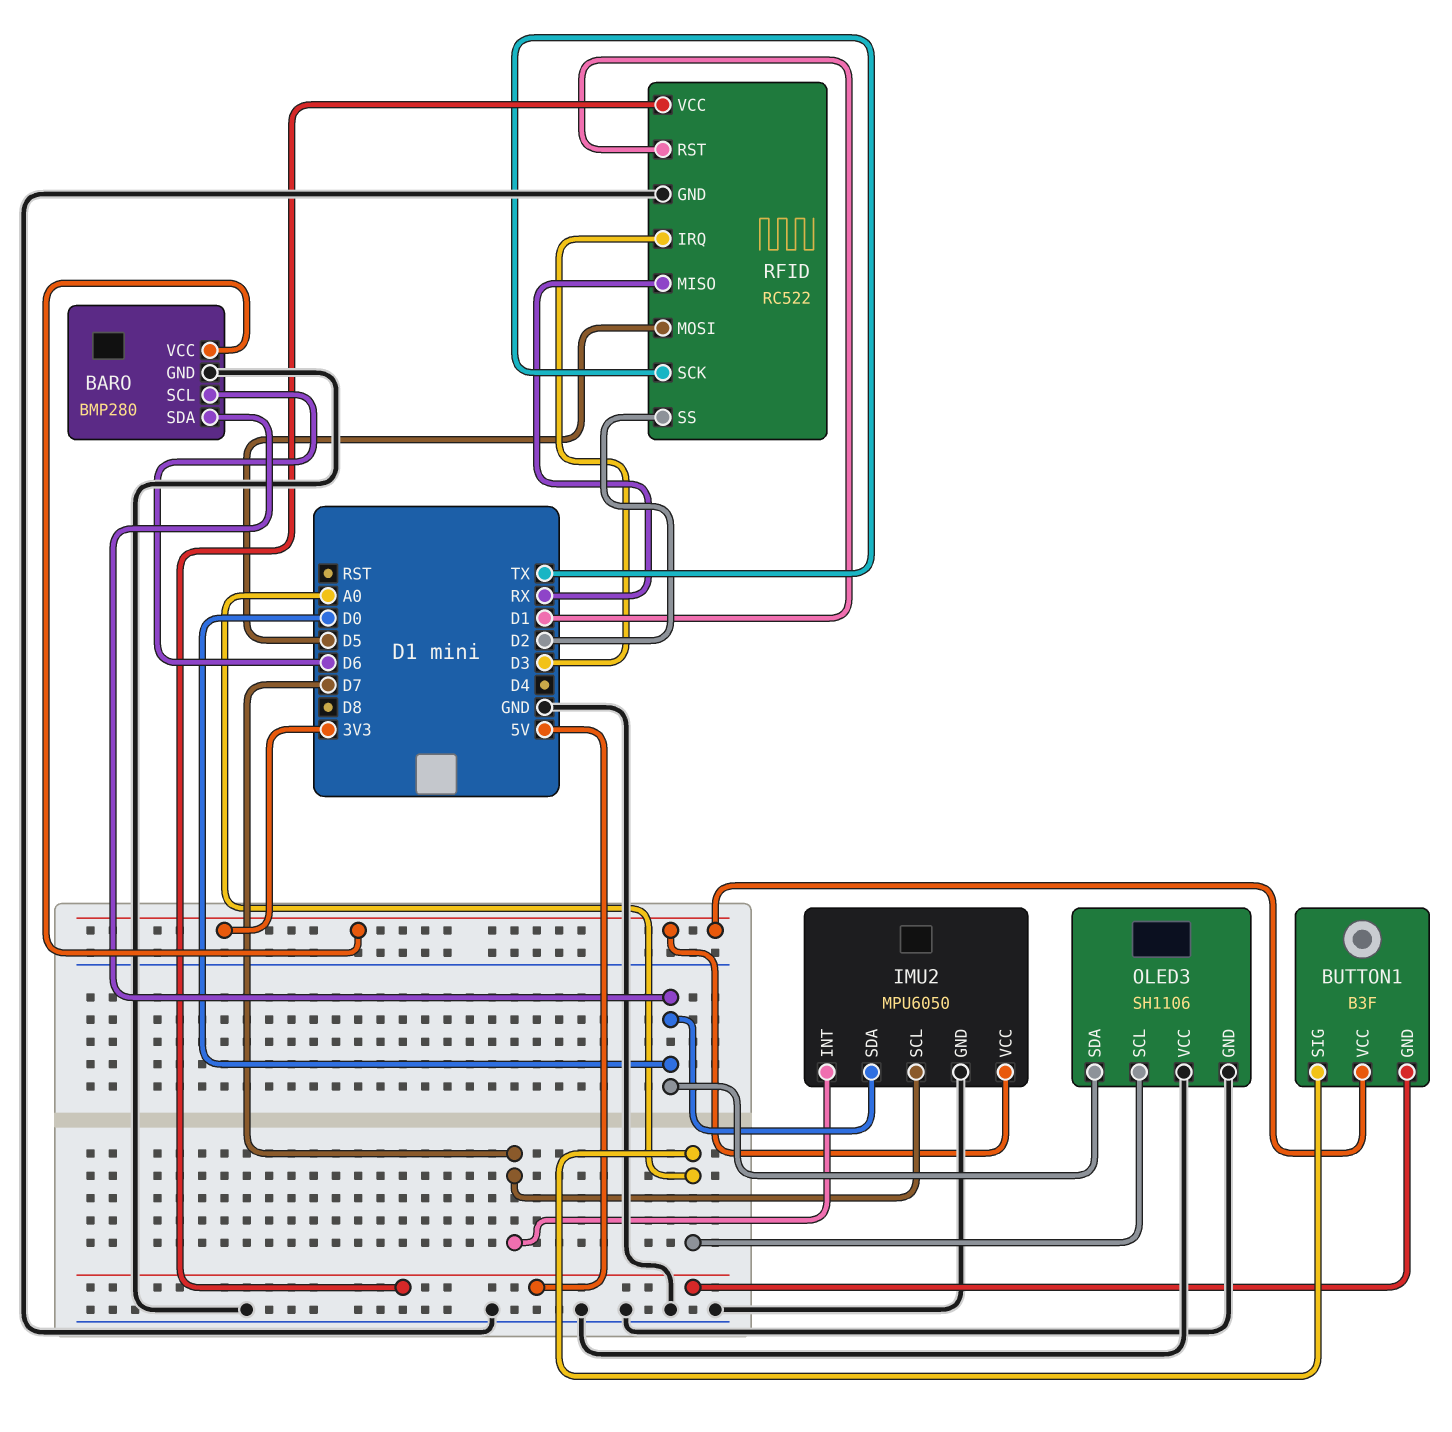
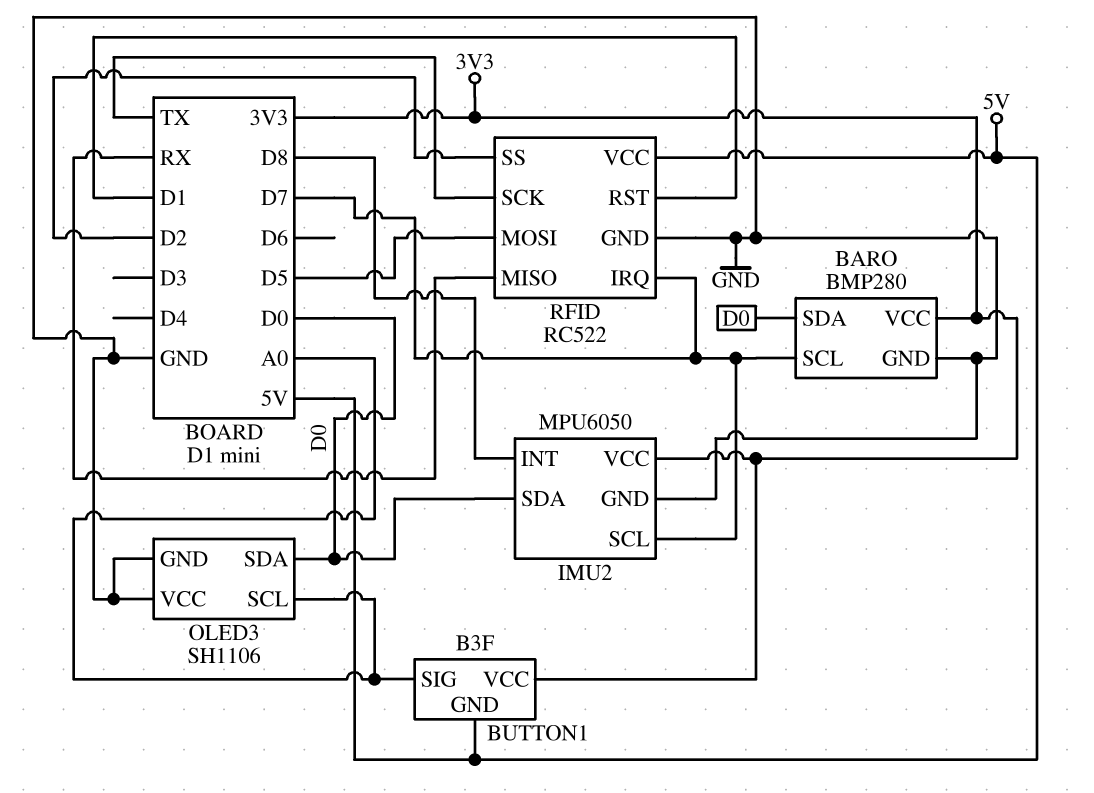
BARO pin SCL: D6 -> D7
IMU2 pin INT: D7 -> D8
RFID pin IRQ: D3 -> D7

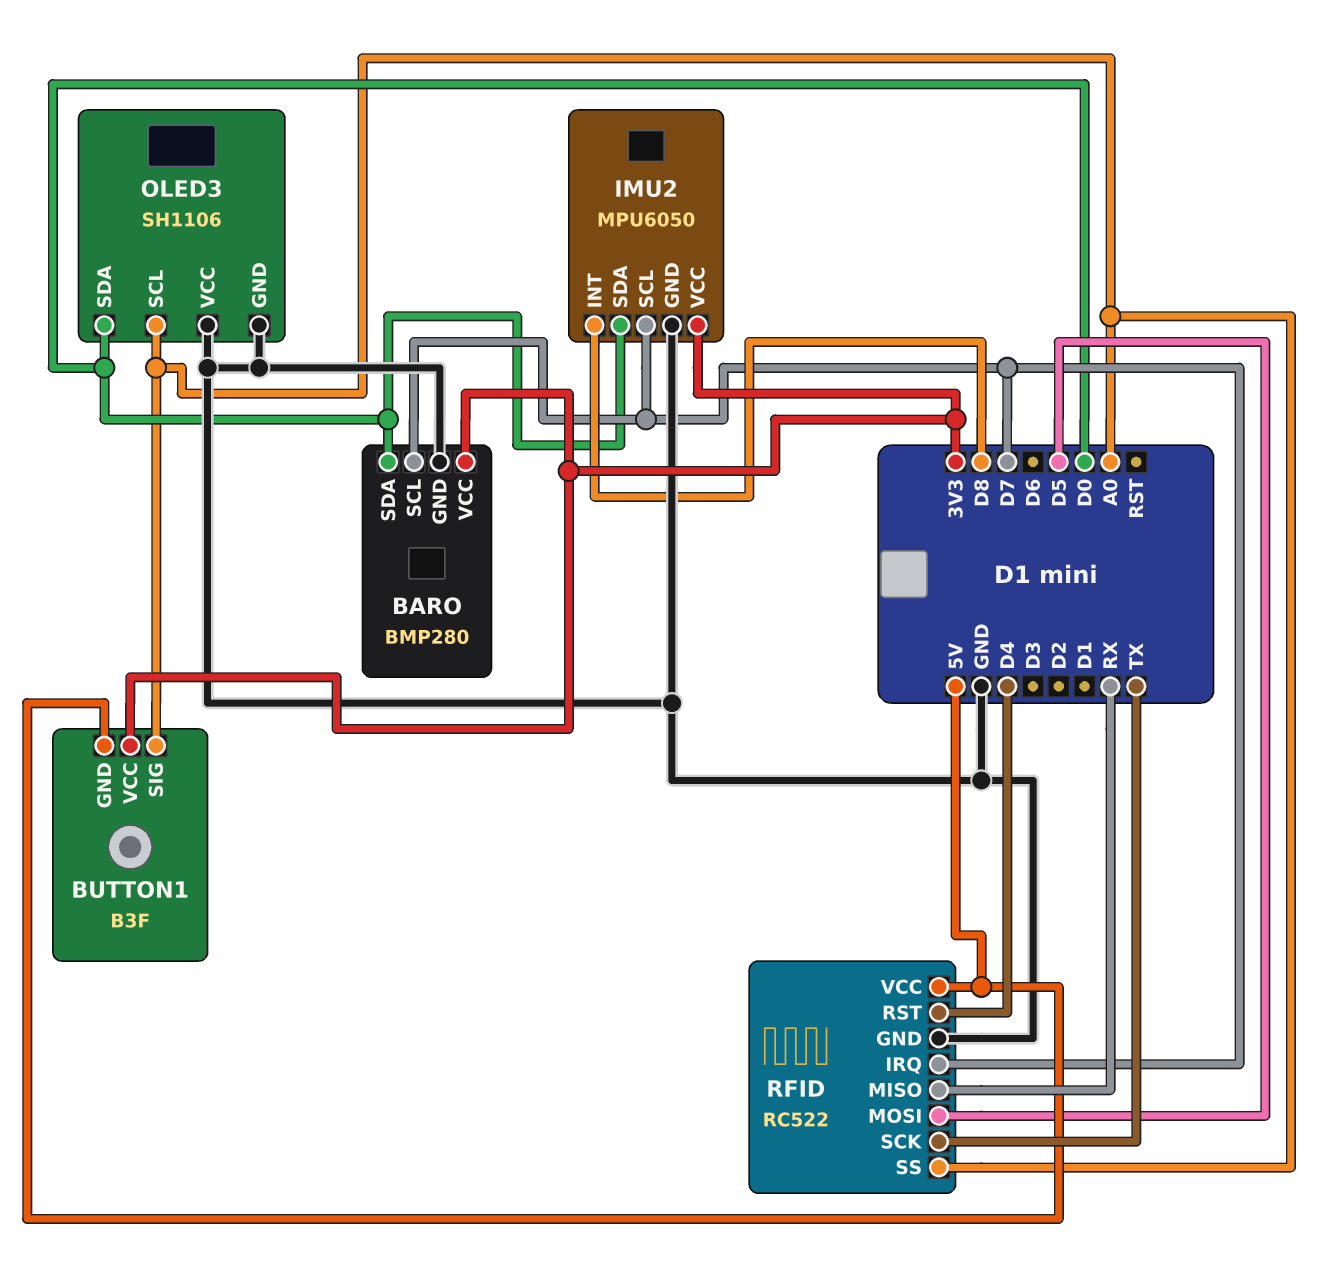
RFID pin RST: D1 -> D4
RFID pin SS: D2 -> A0

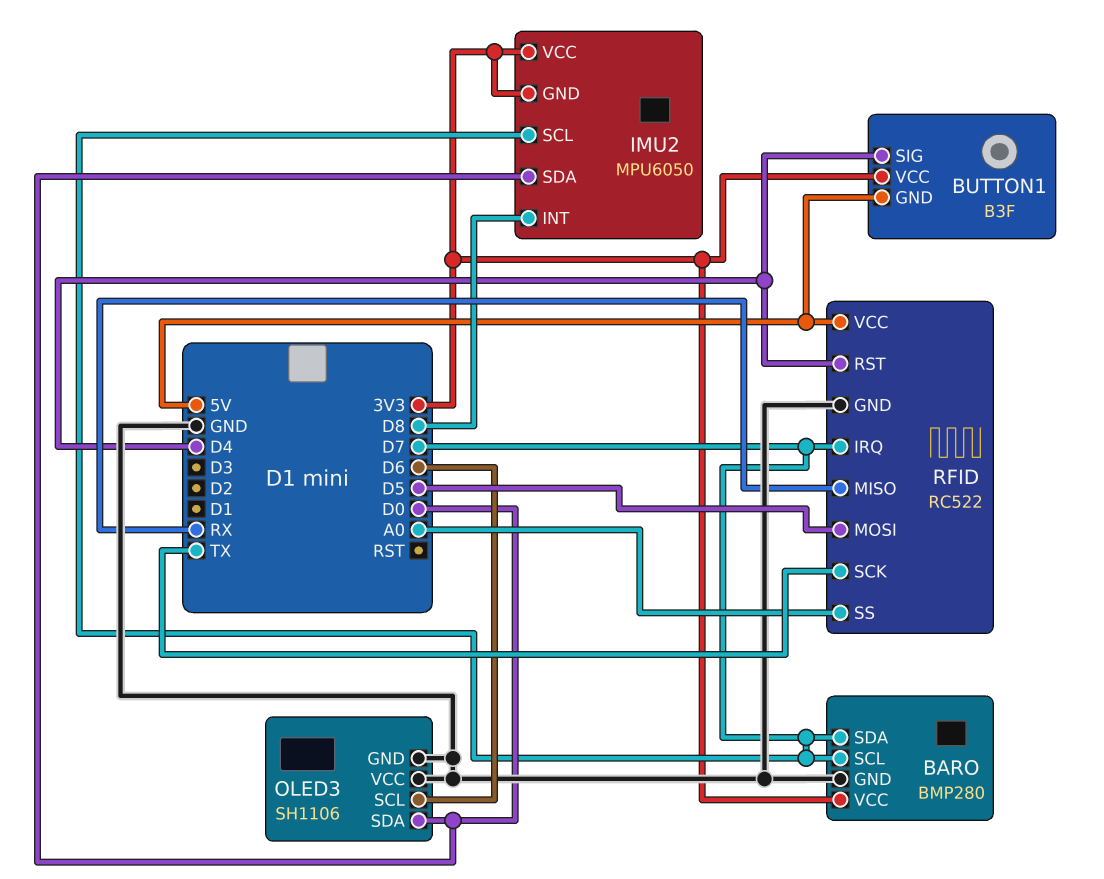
BARO pin SDA: D0 -> D7
BUTTON1 pin SIG: A0 -> D4
IMU2 pin GND: GND -> 3V3
OLED3 pin SCL: A0 -> D6

